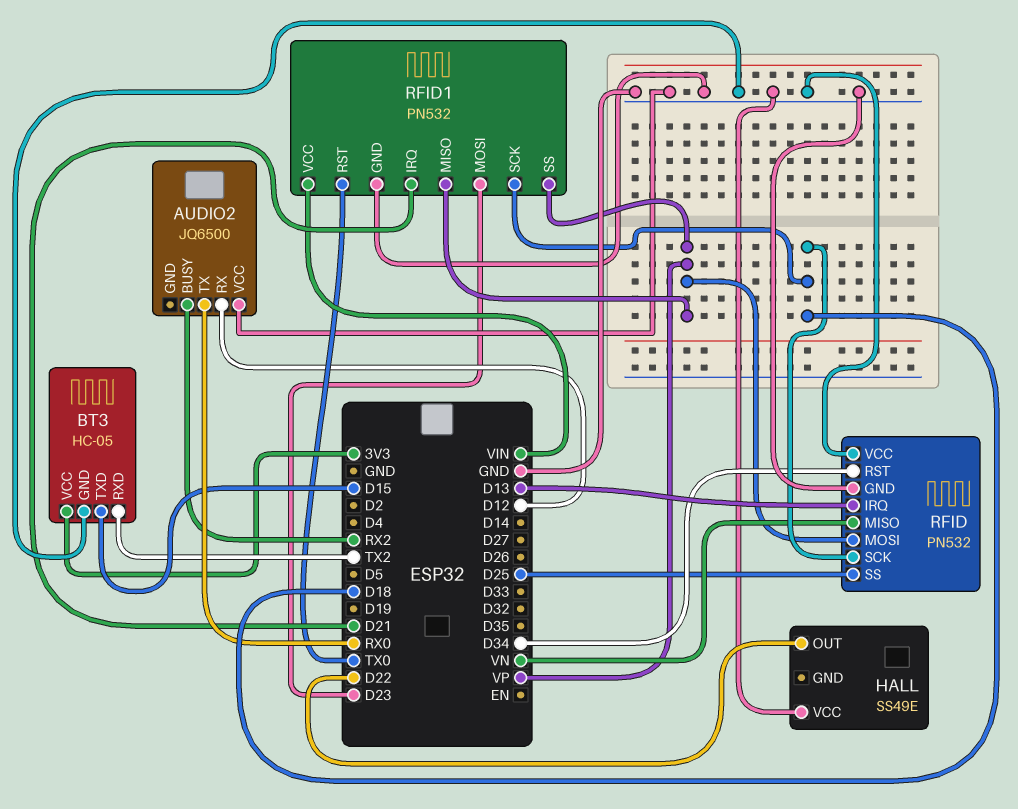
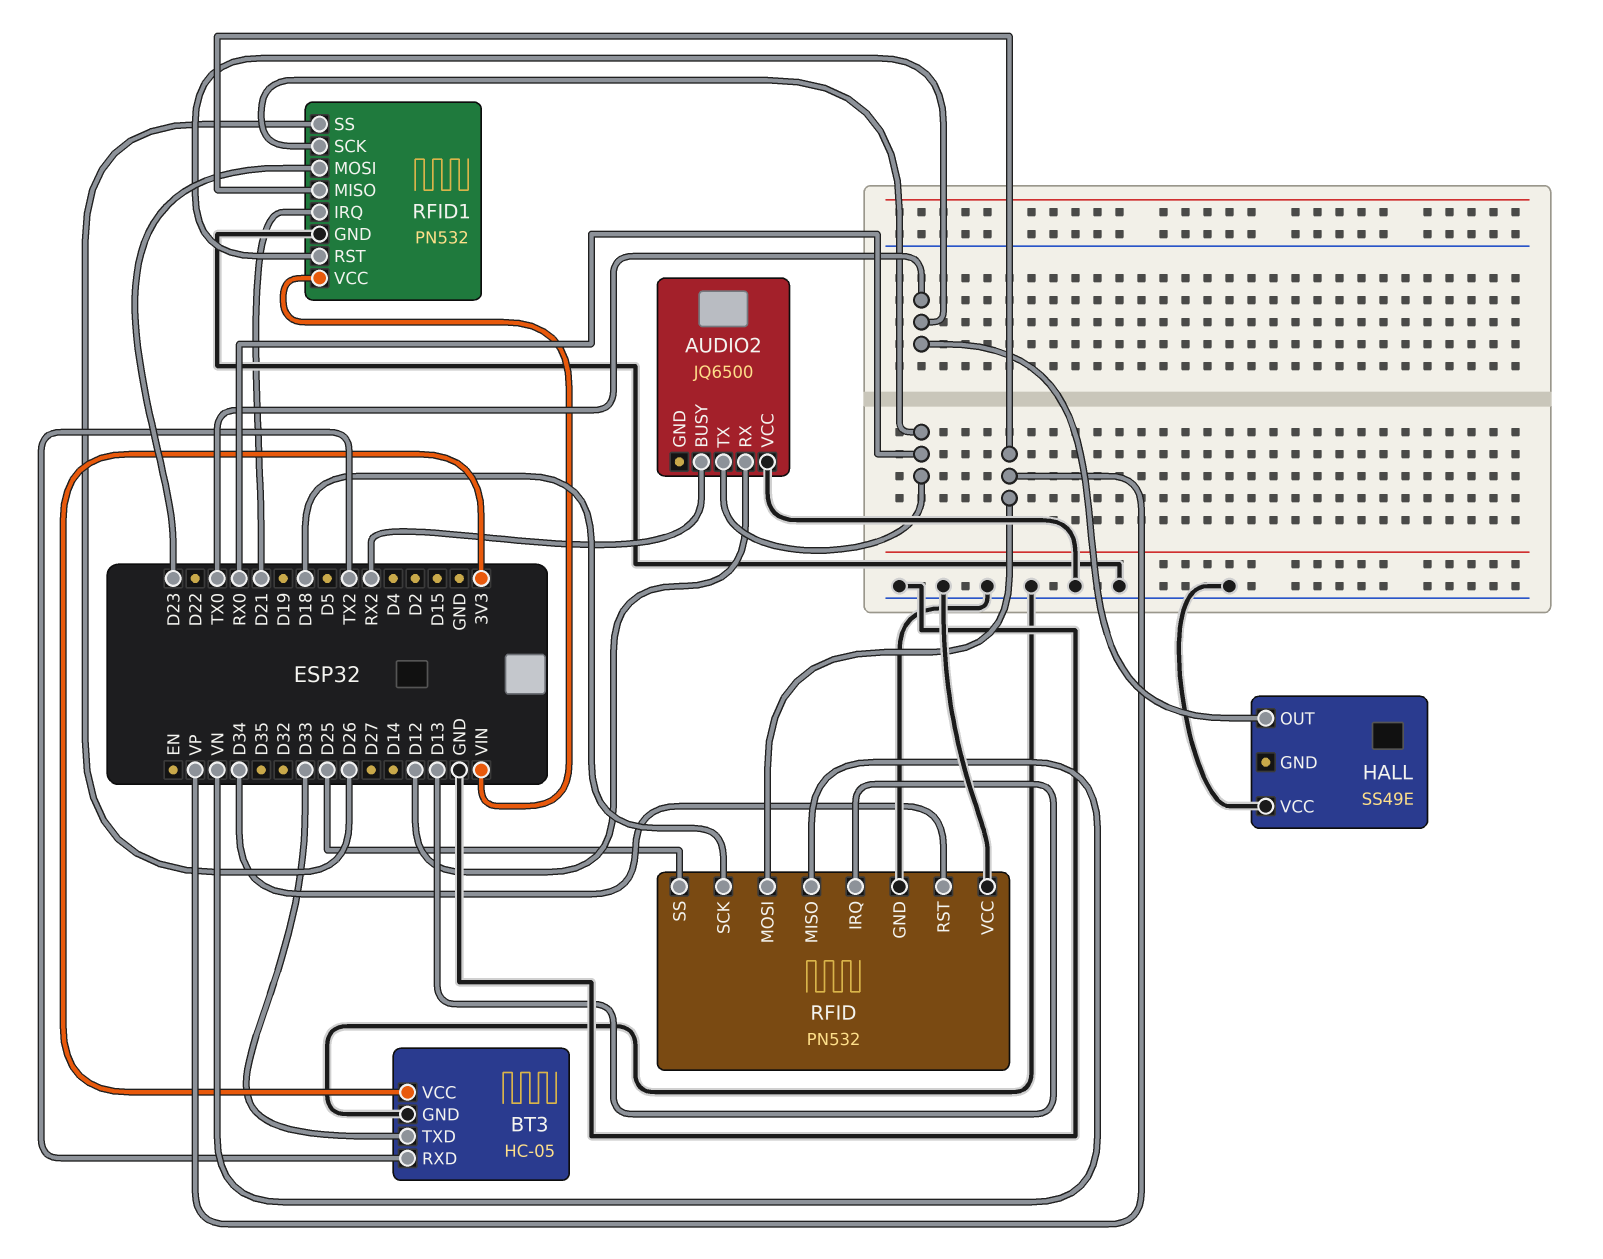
BT3 pin TXD: D15 -> D33
HALL pin OUT: D22 -> TX0
RFID1 pin SCK: D18 -> RX0
RFID1 pin SS: VP -> D26

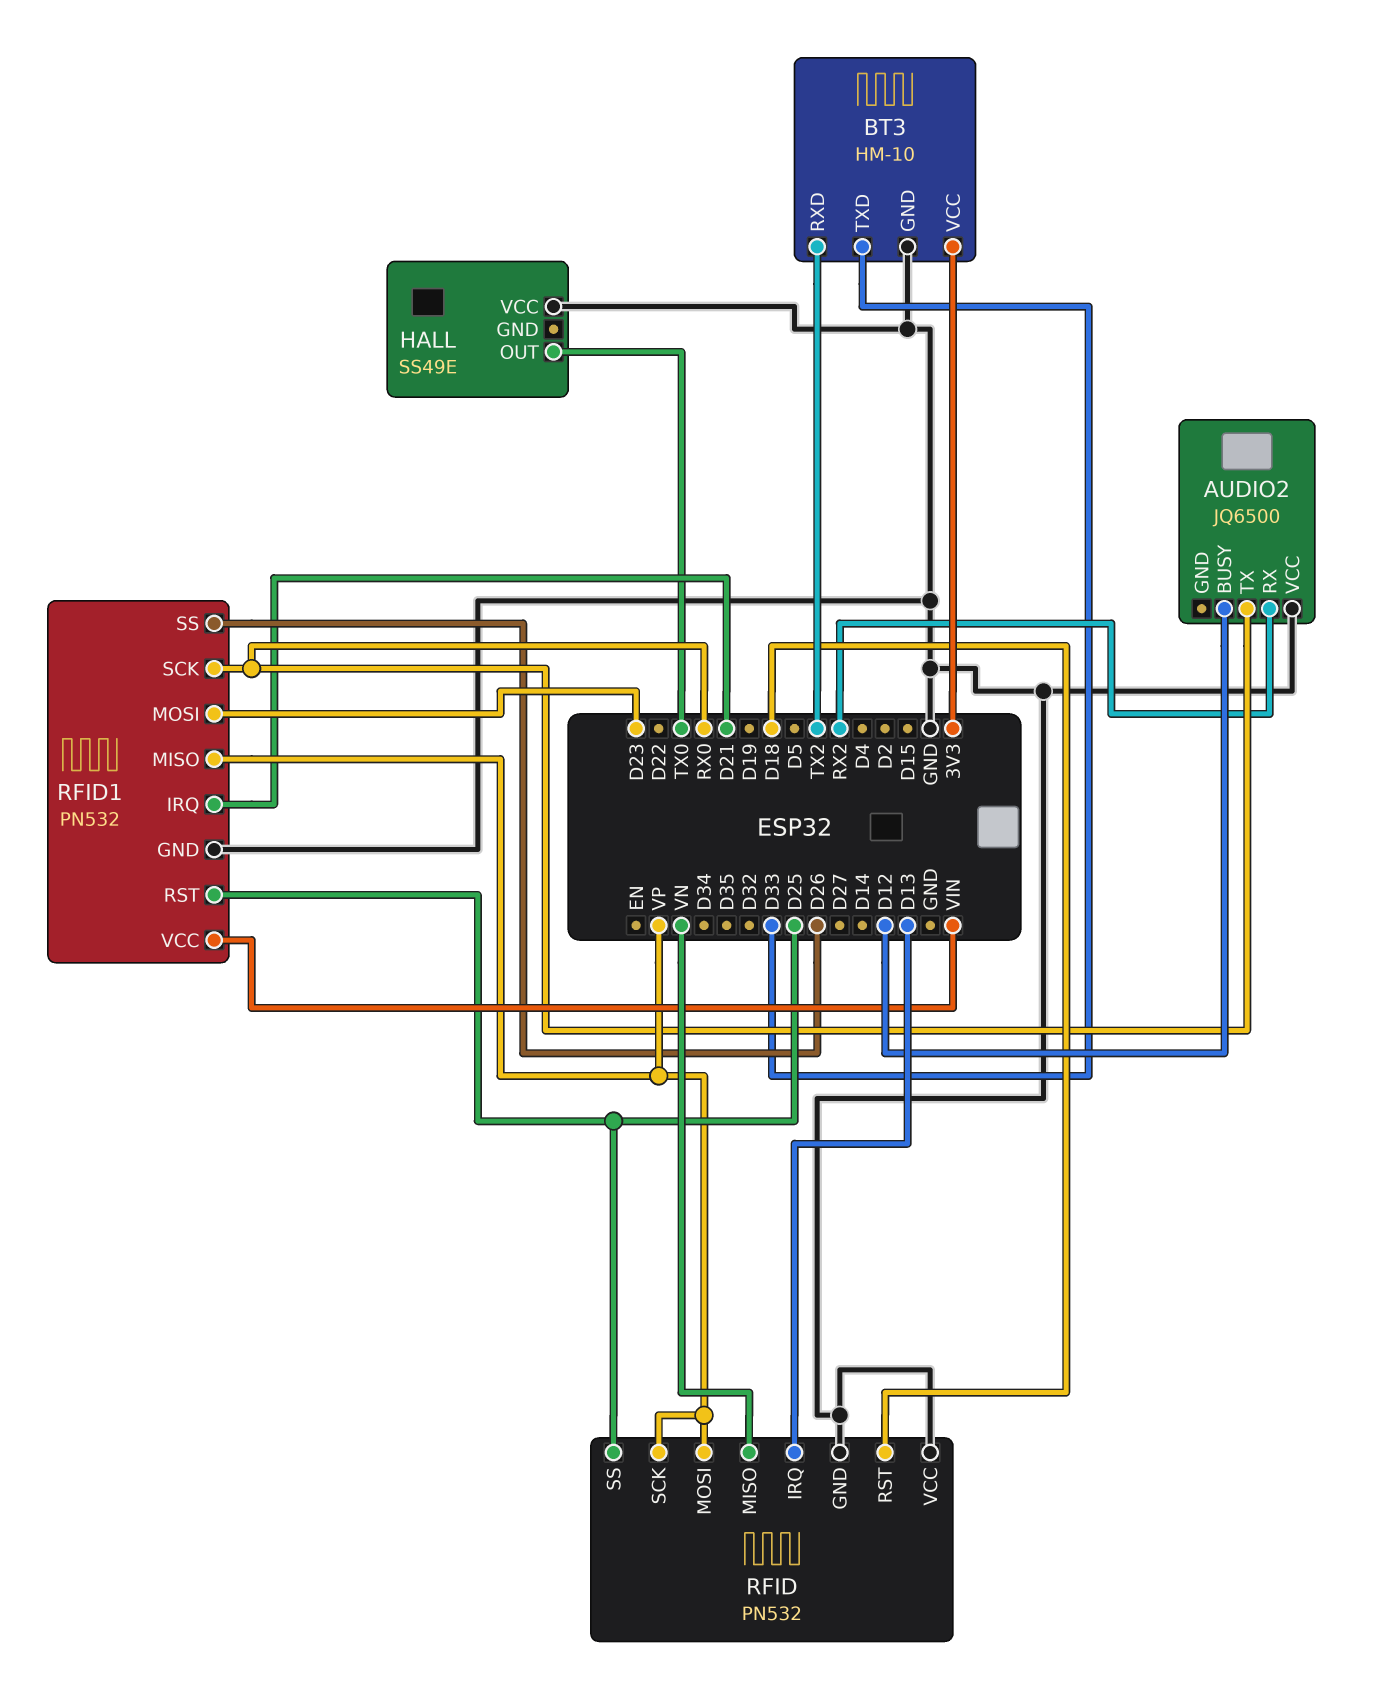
AUDIO2 pin BUSY: RX2 -> D12
AUDIO2 pin RX: D12 -> RX2
BT3: HC-05 -> HM-10
RFID pin RST: D34 -> D18
RFID pin SCK: D18 -> VP
RFID1 pin RST: TX0 -> D25

